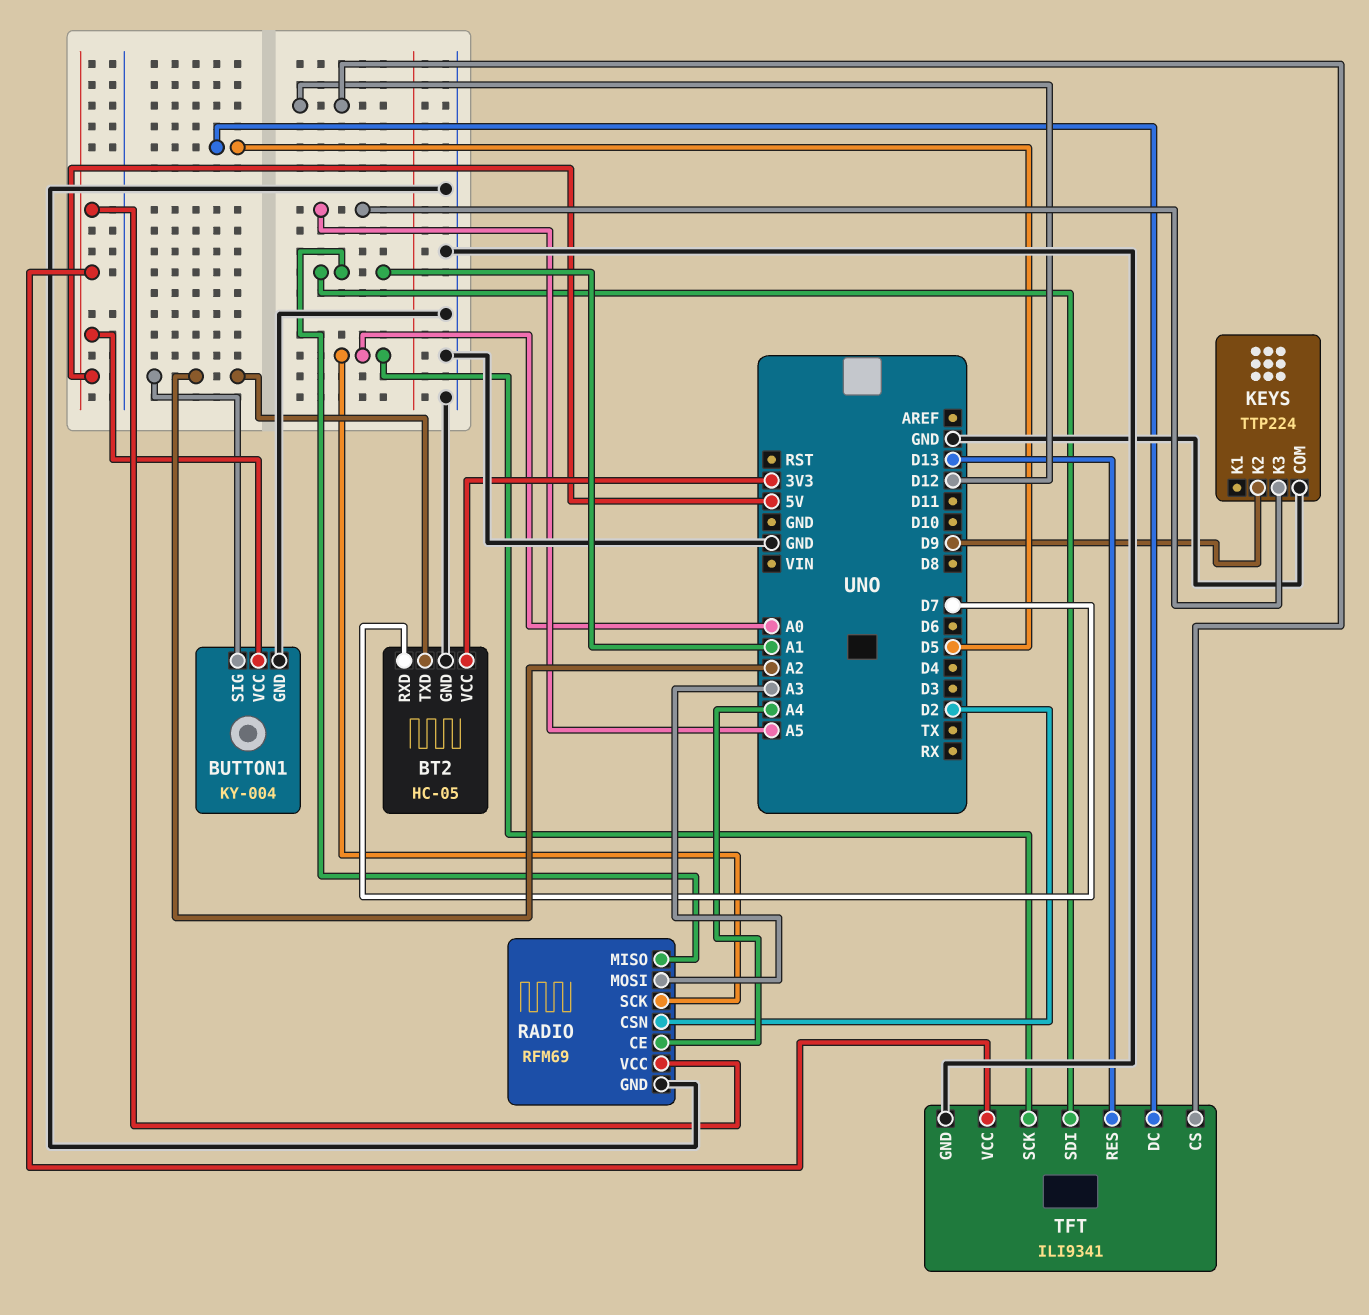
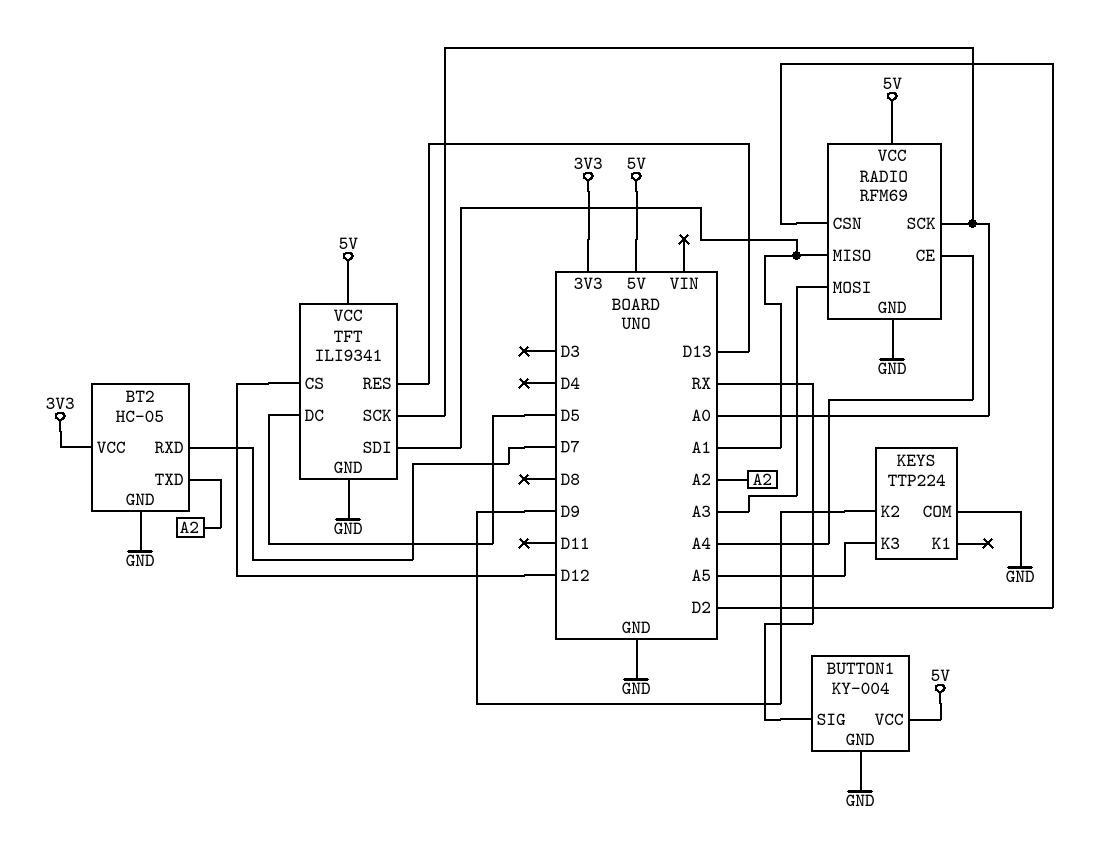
BUTTON1 pin SIG: A2 -> RX

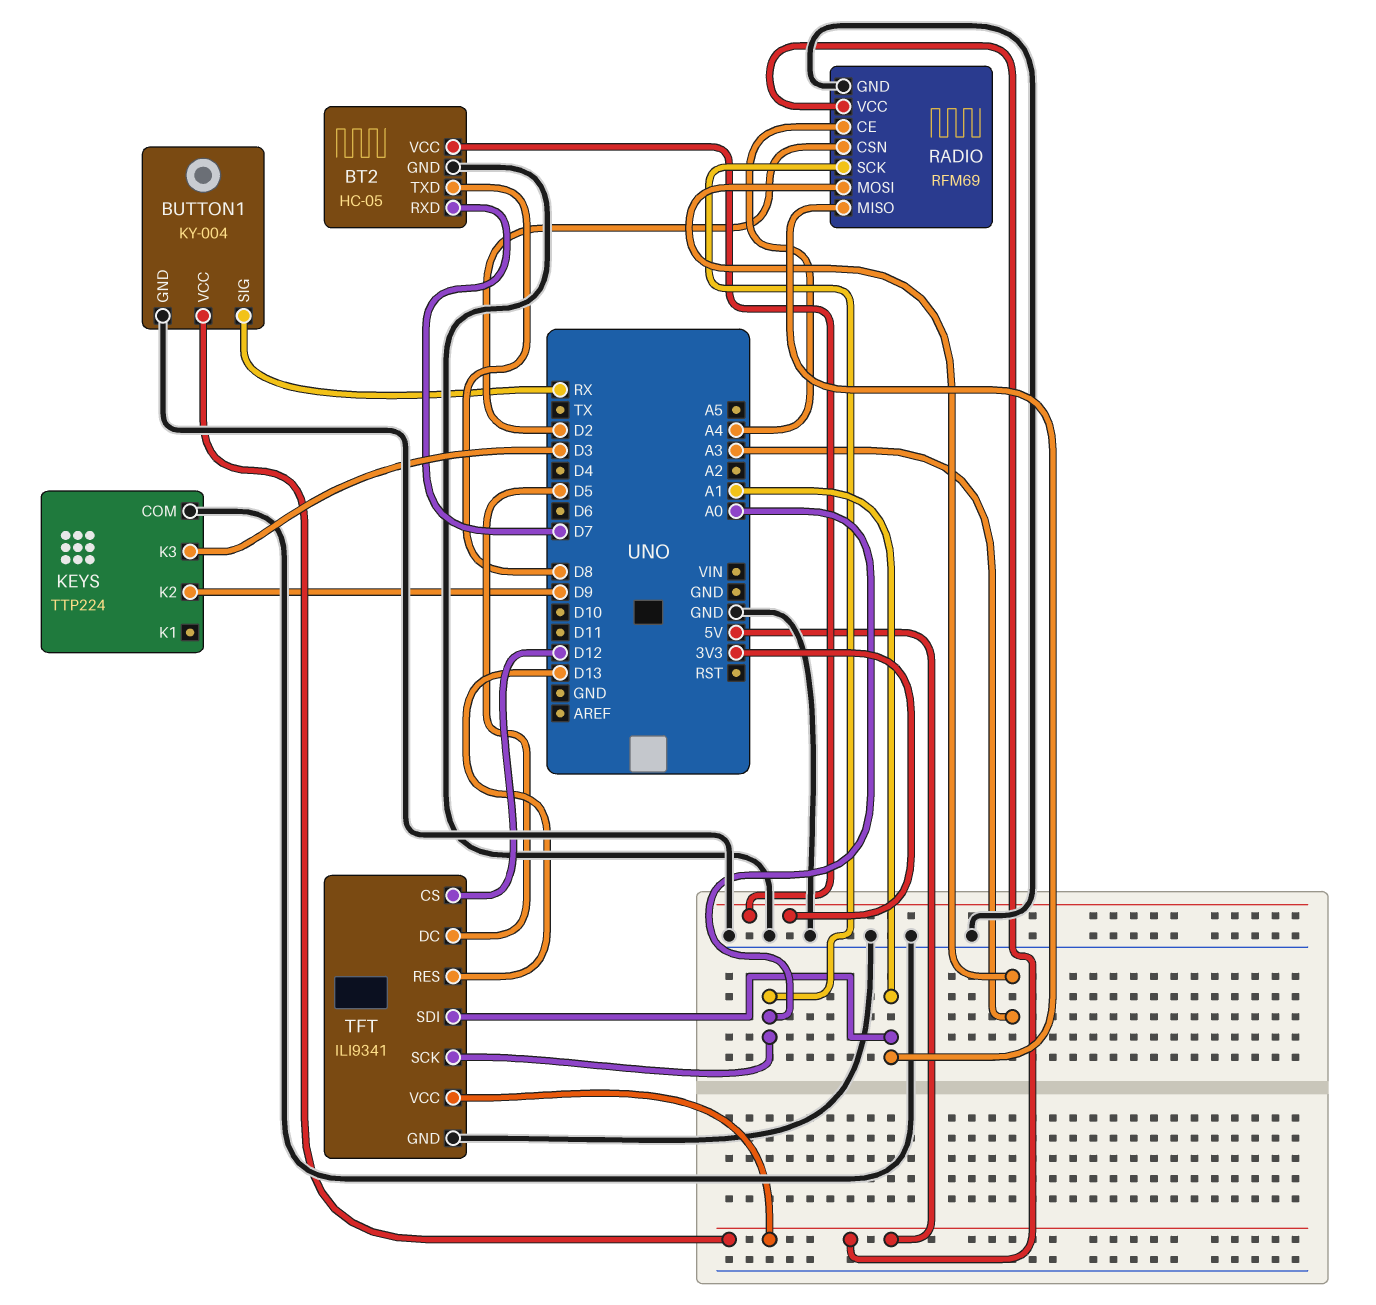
BT2 pin TXD: A2 -> D8
KEYS pin K3: A5 -> D3

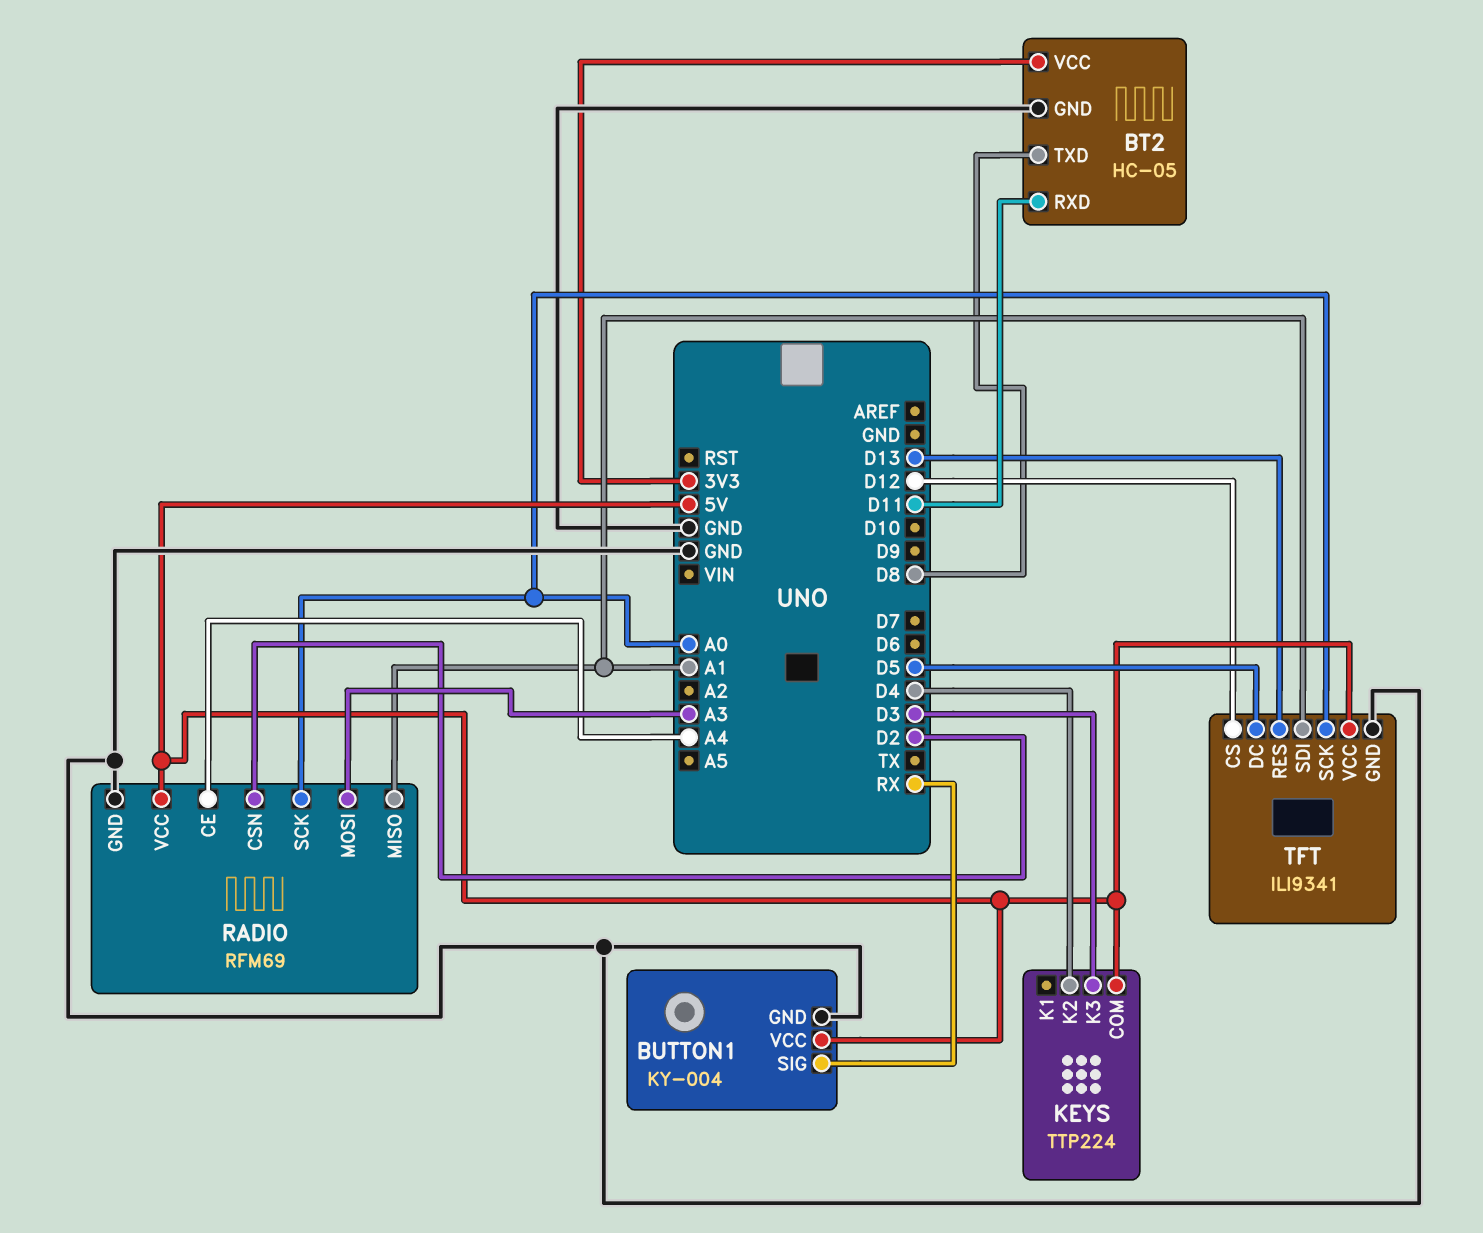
BT2 pin RXD: D7 -> D11
KEYS pin COM: GND -> 5V
KEYS pin K2: D9 -> D4

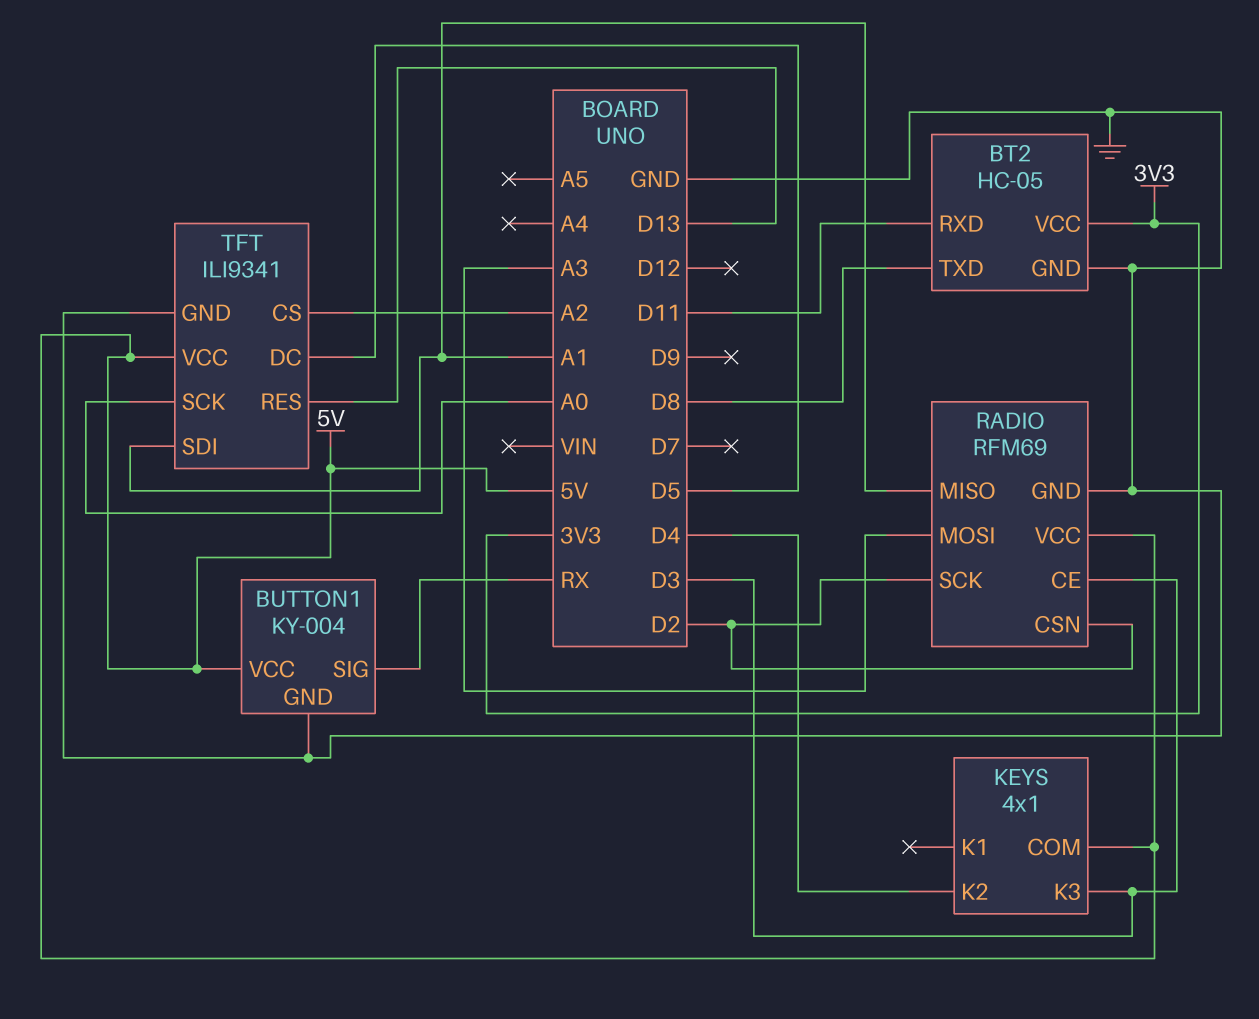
KEYS: TTP224 -> 4x1
RADIO pin CE: A4 -> D3
RADIO pin SCK: A0 -> D2
TFT pin CS: D12 -> A2

